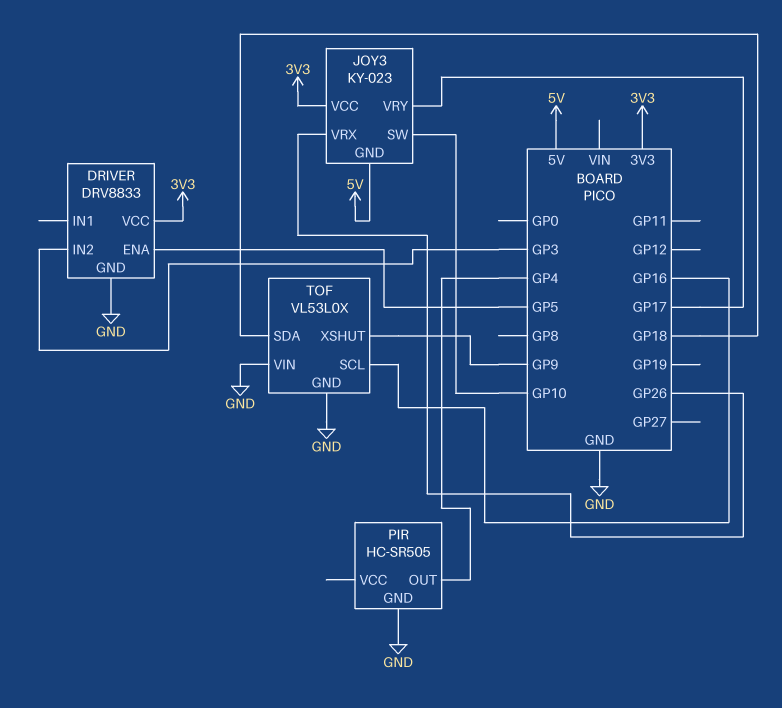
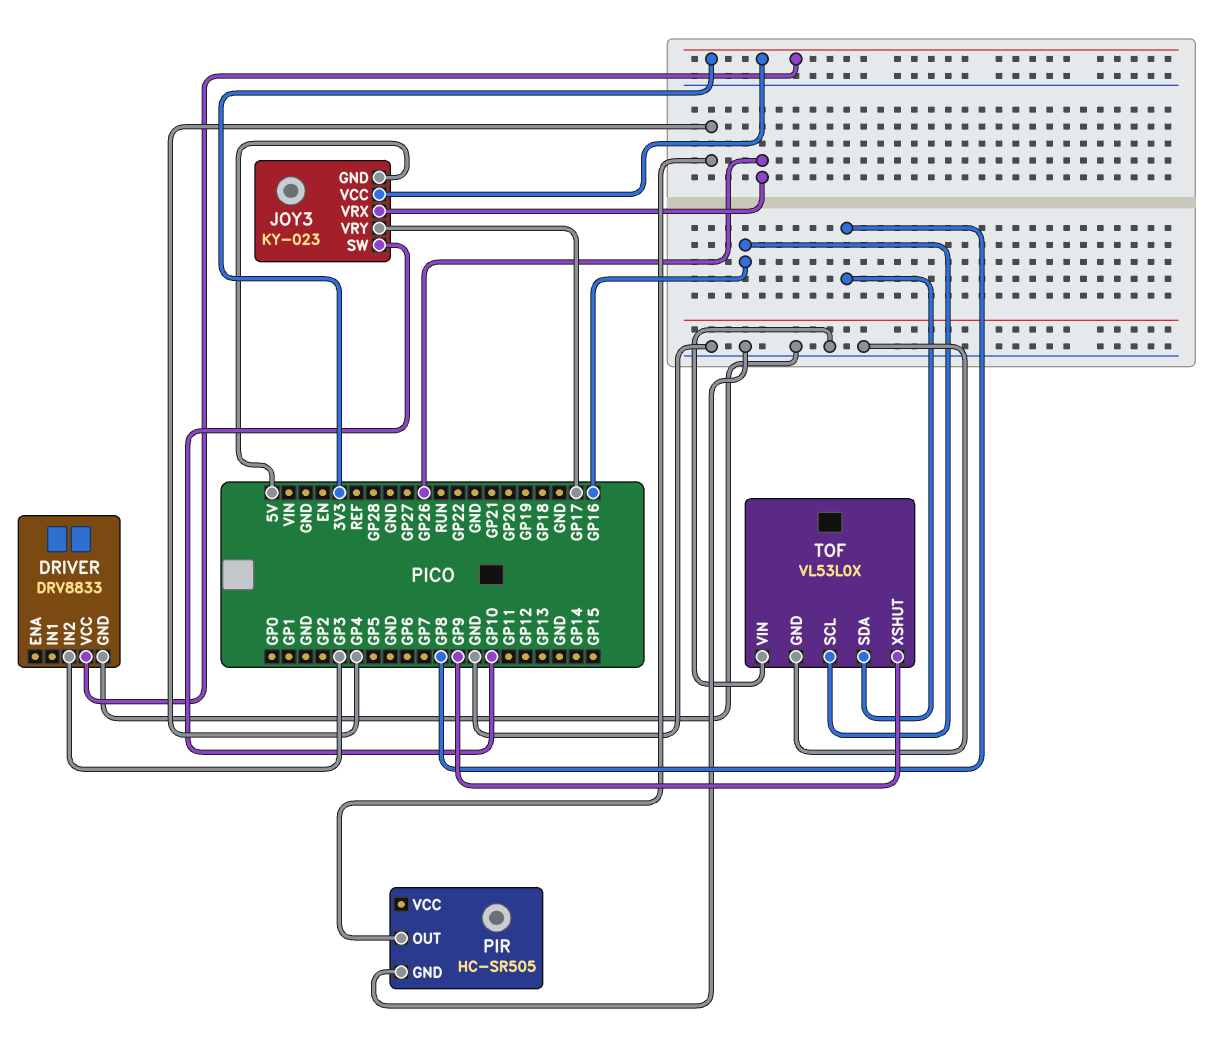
DRIVER pin ENA: GP5 -> none
TOF pin SDA: GP18 -> GP8

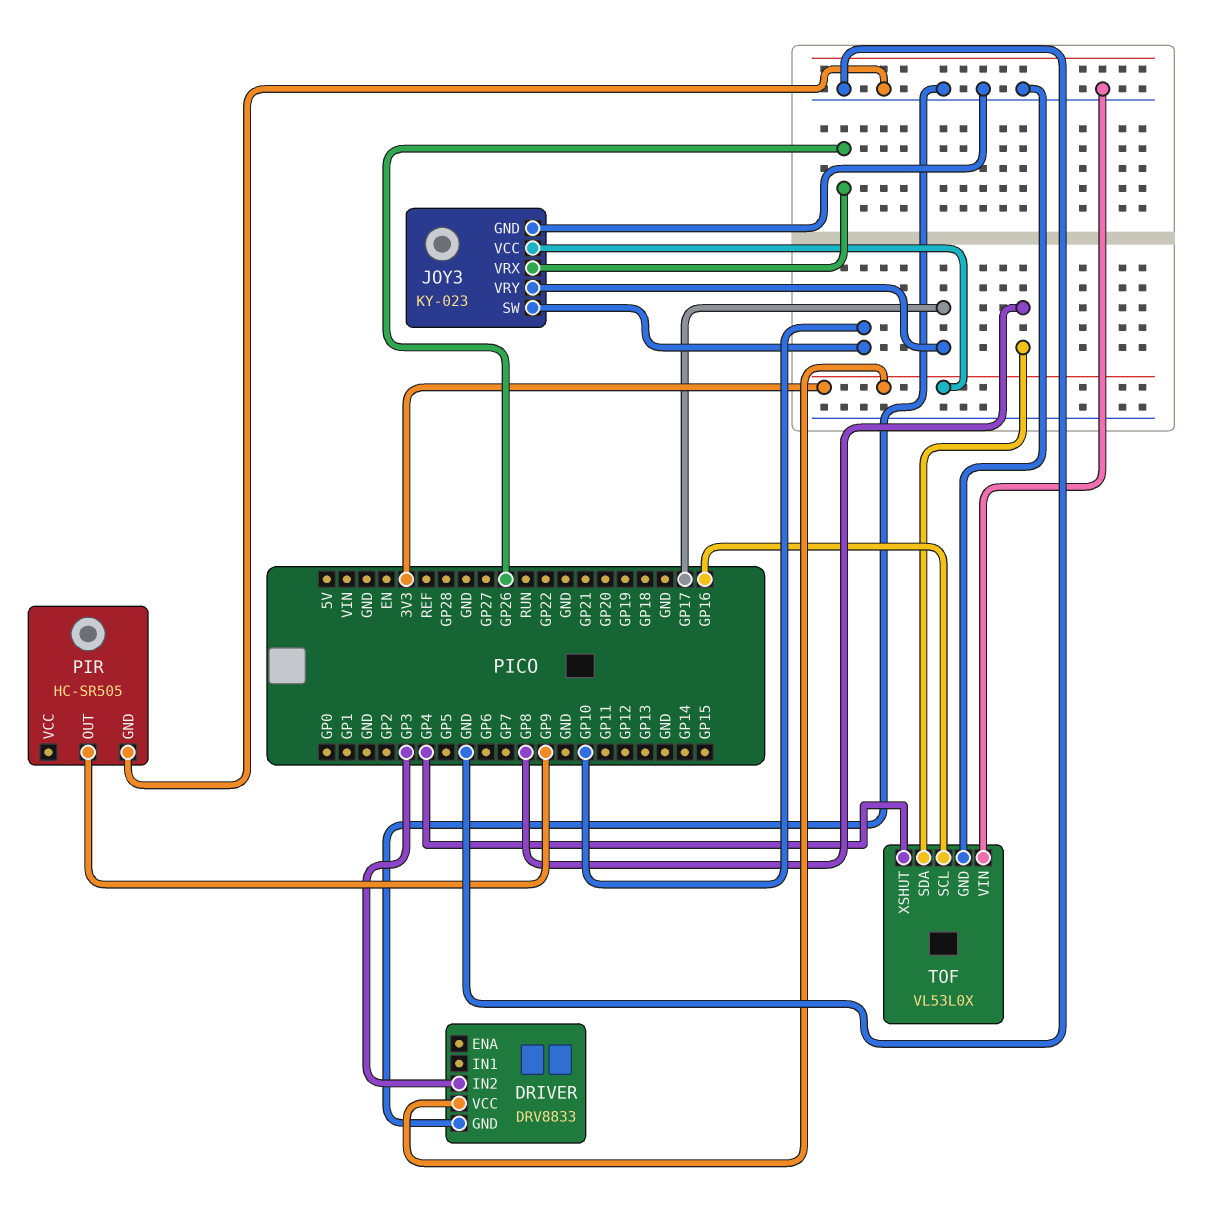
JOY3 pin GND: 5V -> GND
PIR pin OUT: GP4 -> GP9
TOF pin XSHUT: GP9 -> GP4

